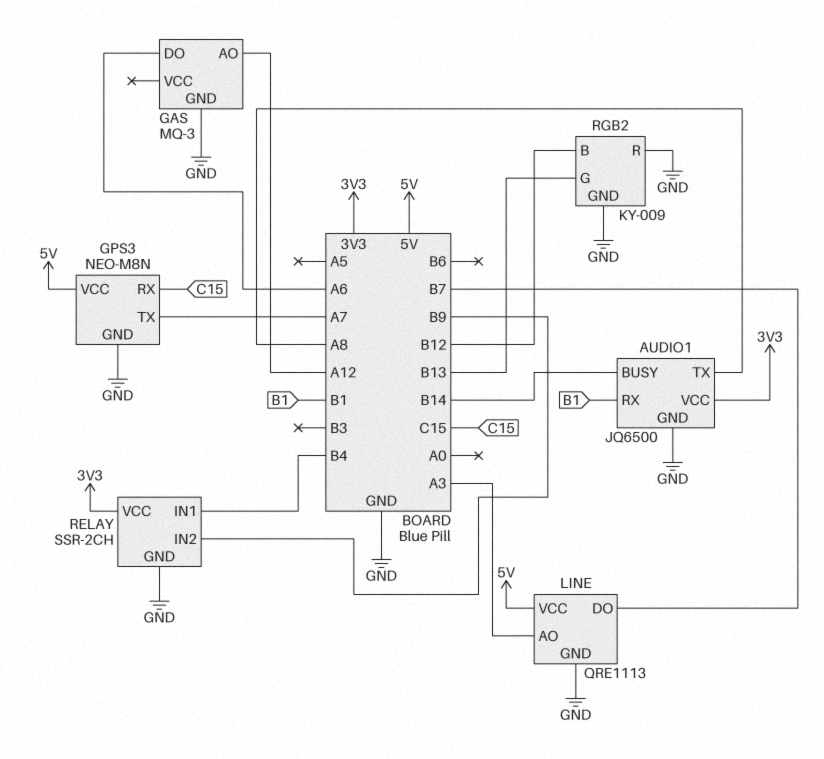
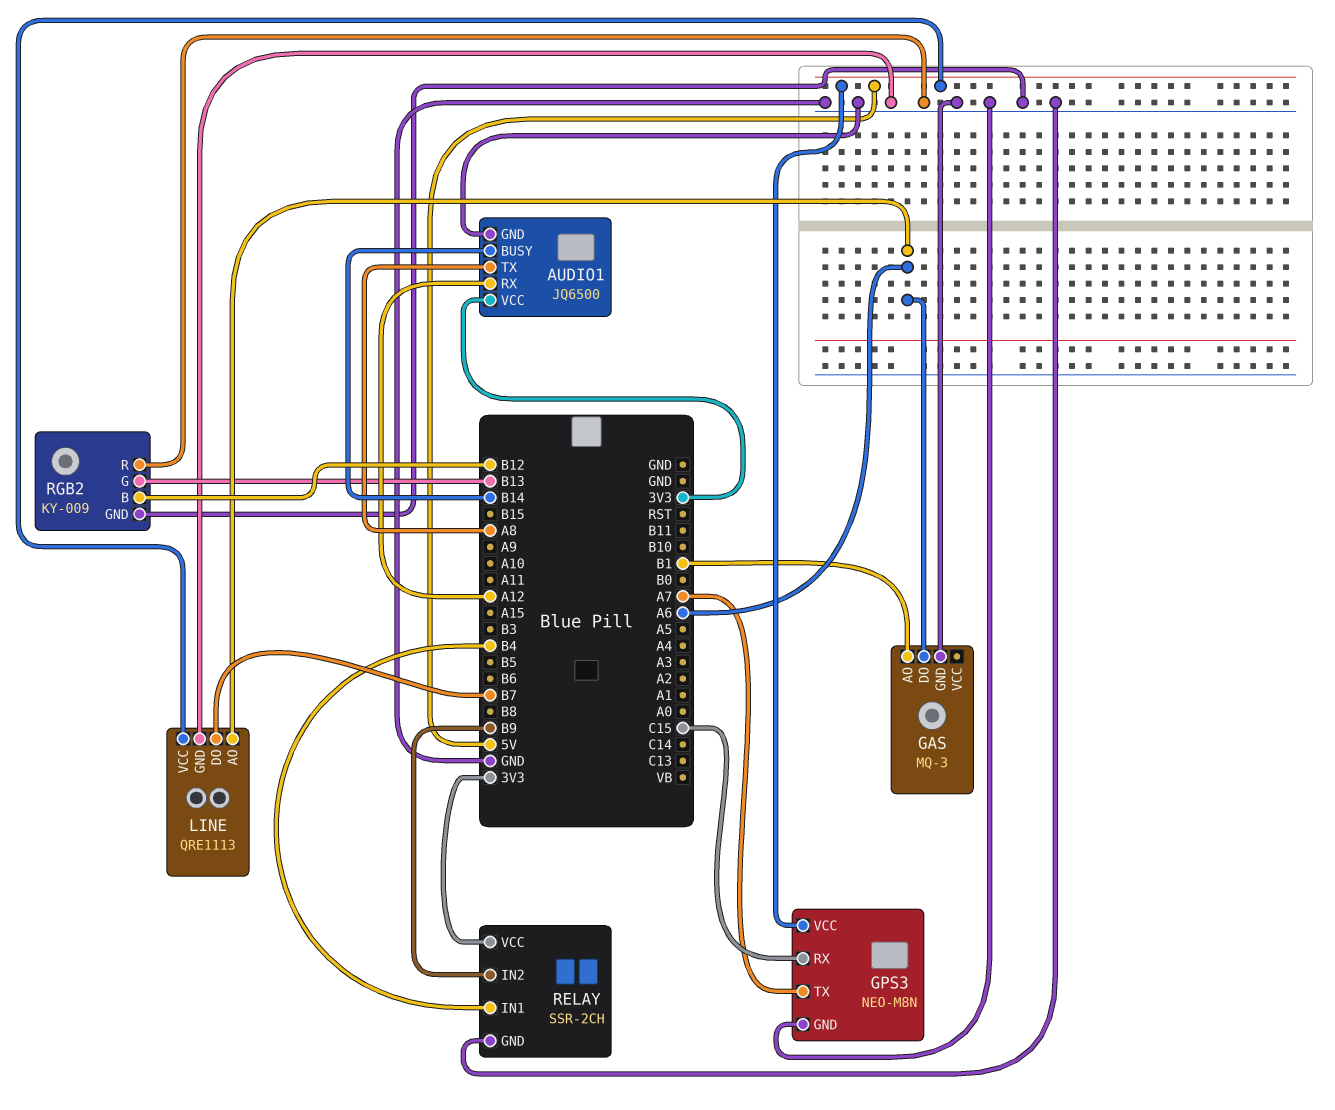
AUDIO1 pin RX: B1 -> A12
GAS pin AO: A12 -> B1
LINE pin AO: A3 -> A6

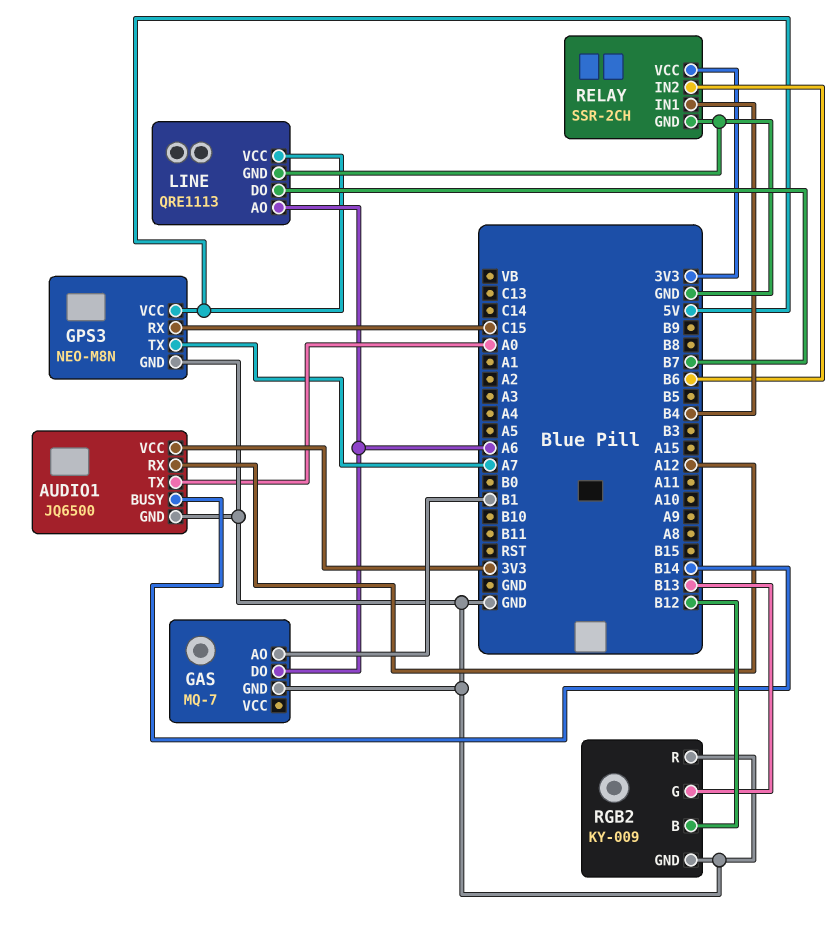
AUDIO1 pin TX: A8 -> A0
GAS: MQ-3 -> MQ-7
RELAY pin IN2: B9 -> B6

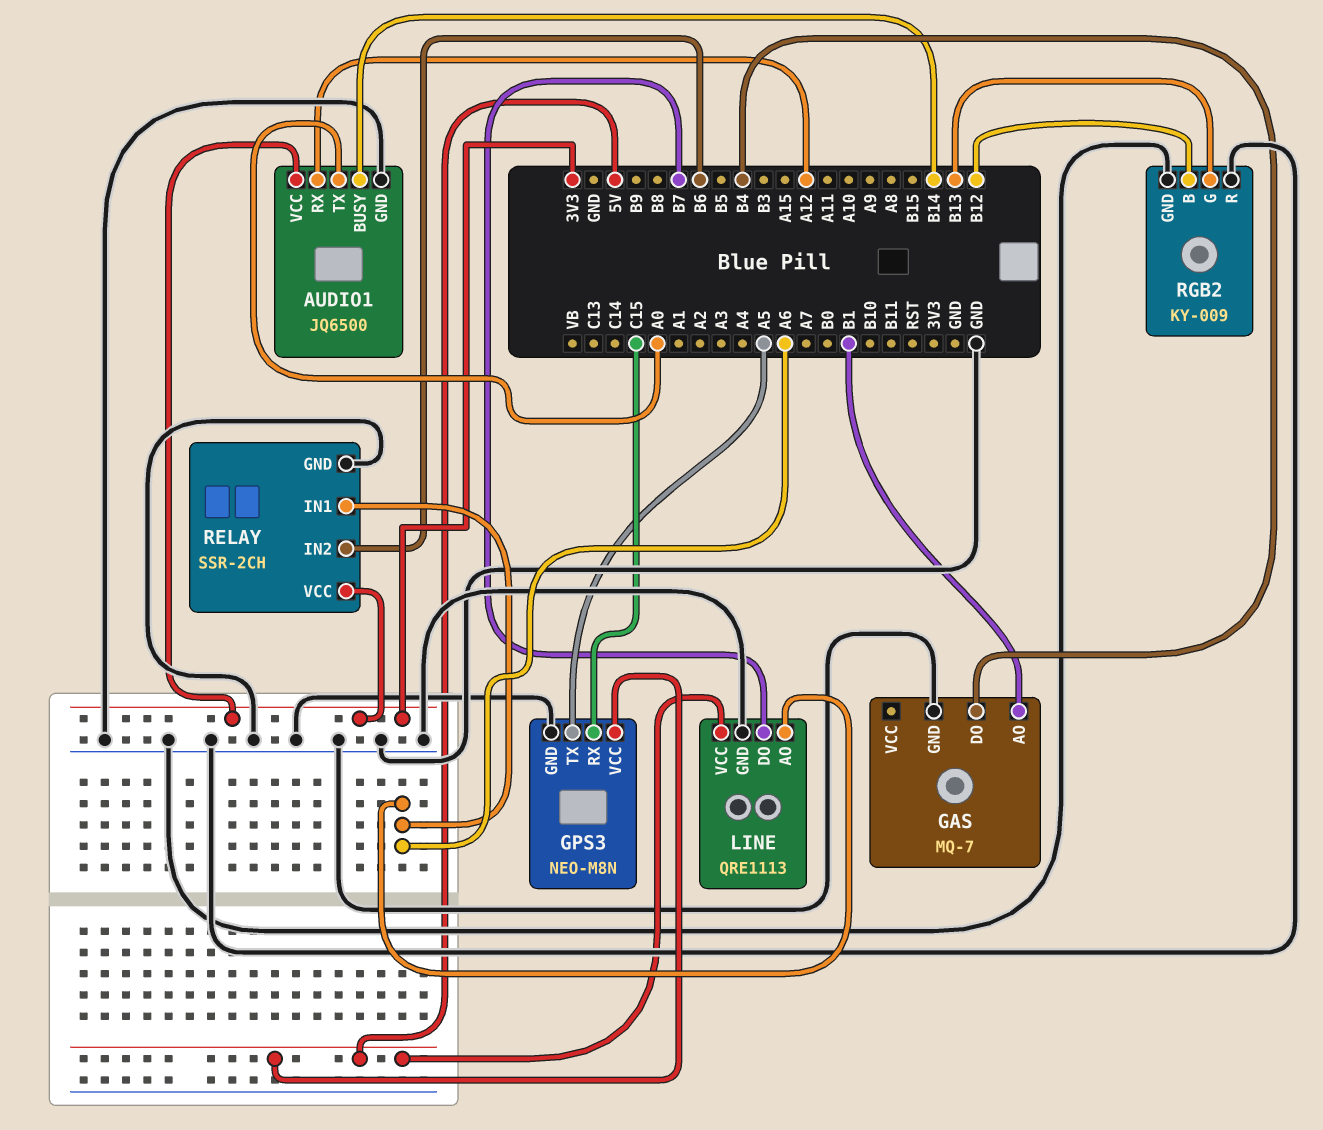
GAS pin DO: A6 -> B4
GPS3 pin TX: A7 -> A5
RELAY pin IN1: B4 -> A6

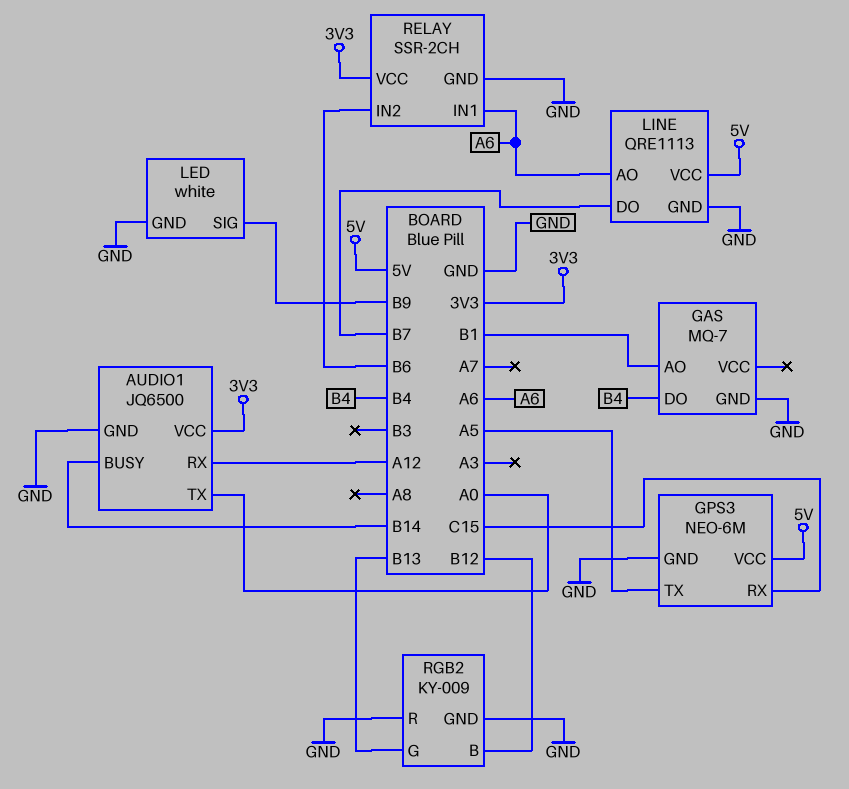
GPS3: NEO-M8N -> NEO-6M
LED: none -> white
LED pin GND: none -> GND
LED pin SIG: none -> B9

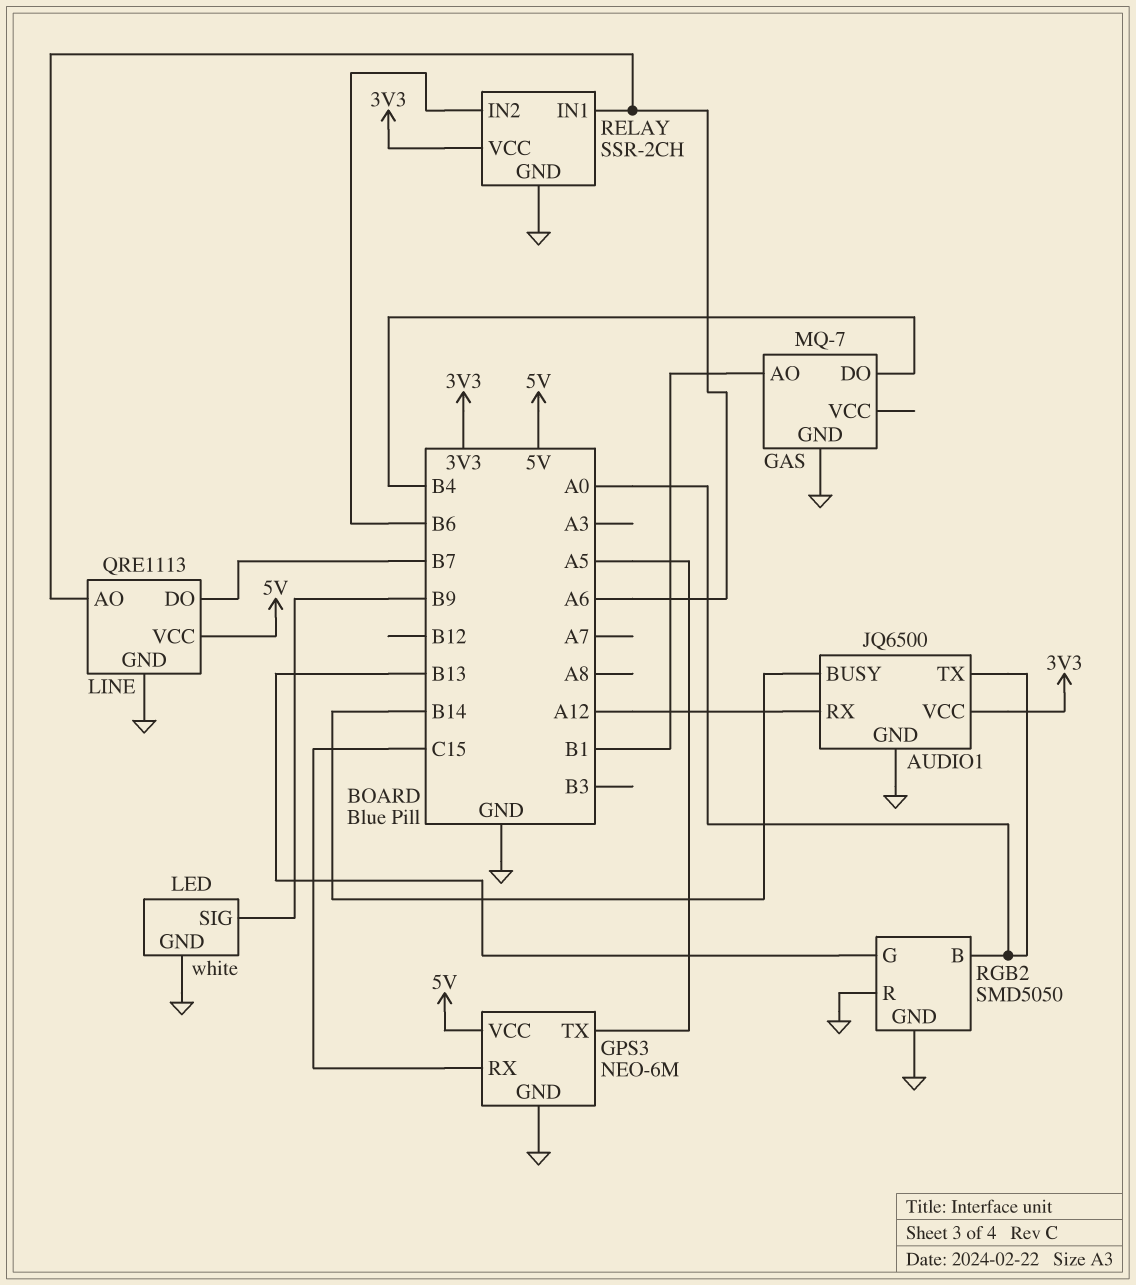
RGB2: KY-009 -> SMD5050
RGB2 pin B: B12 -> A0

